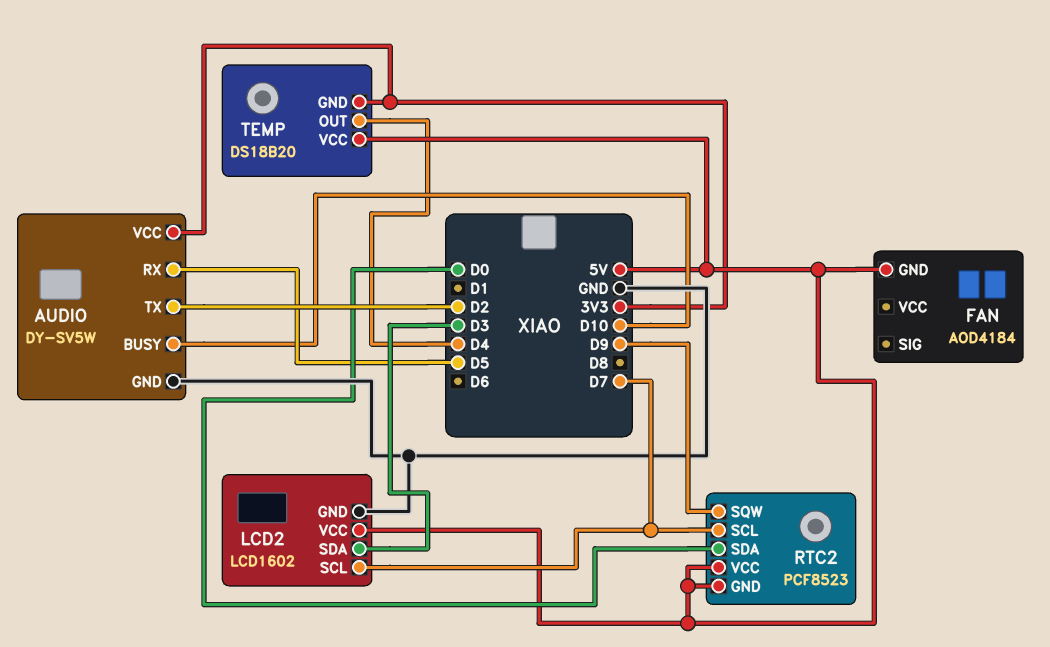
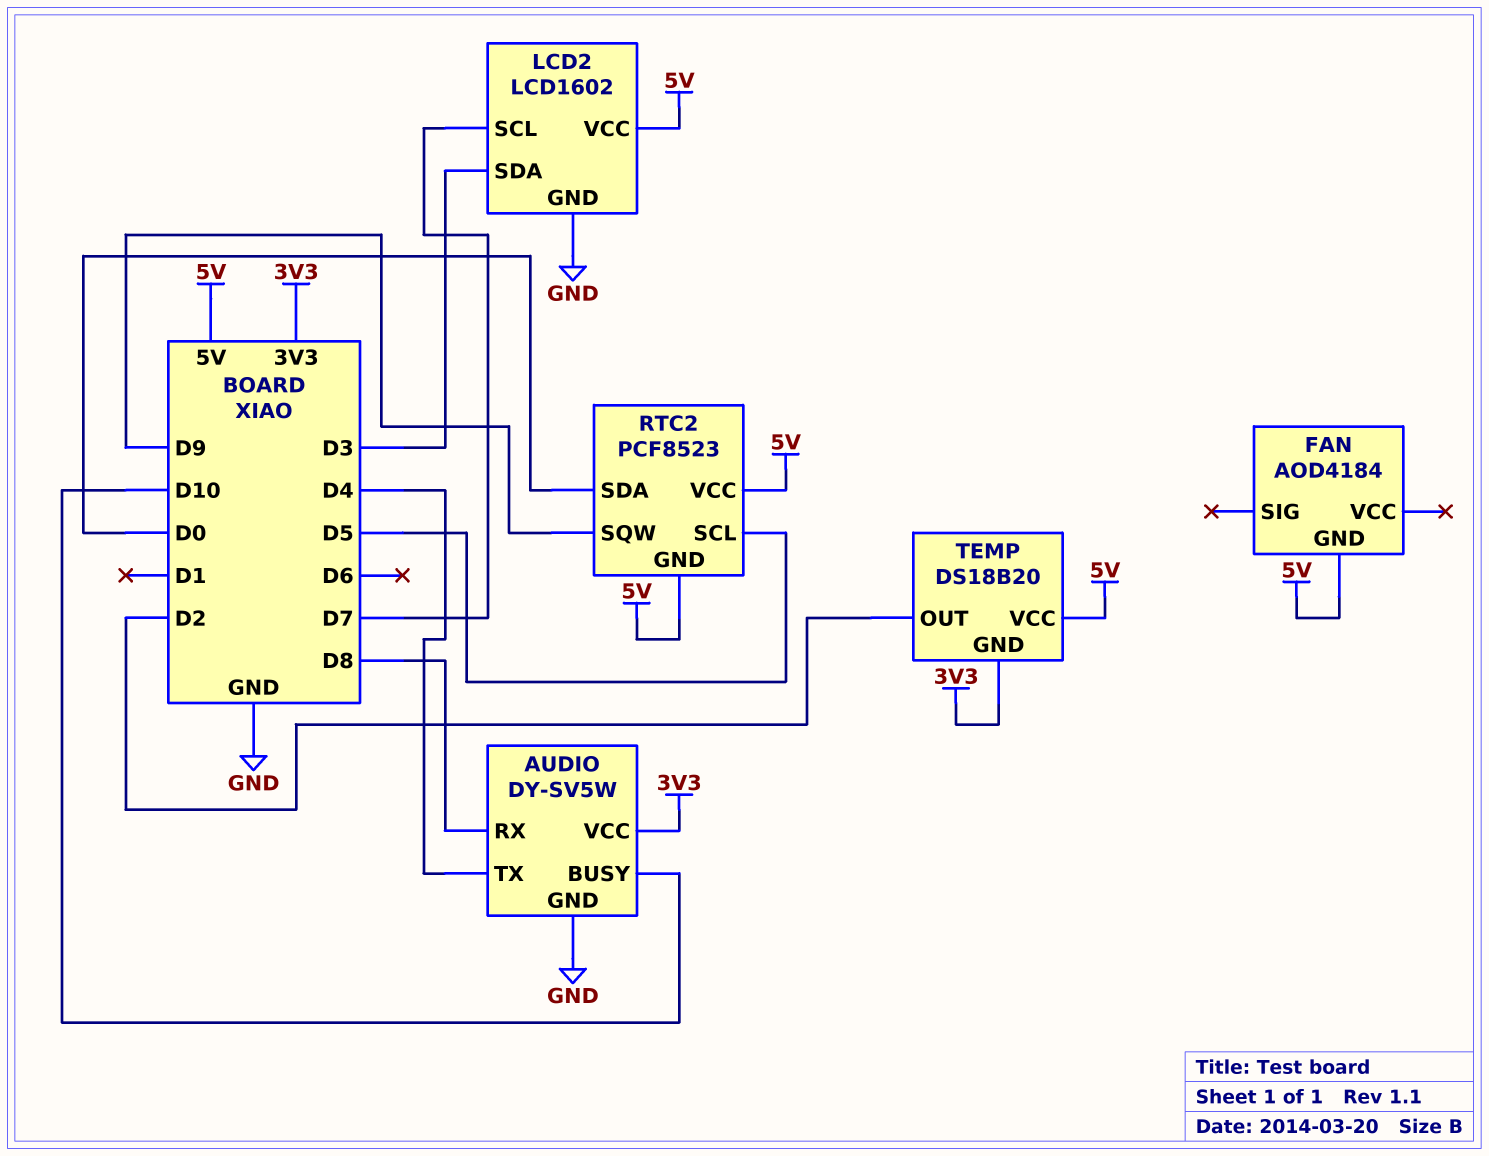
AUDIO pin RX: D5 -> D8
AUDIO pin TX: D2 -> D4
RTC2 pin SCL: D7 -> D5
TEMP pin OUT: D4 -> D2

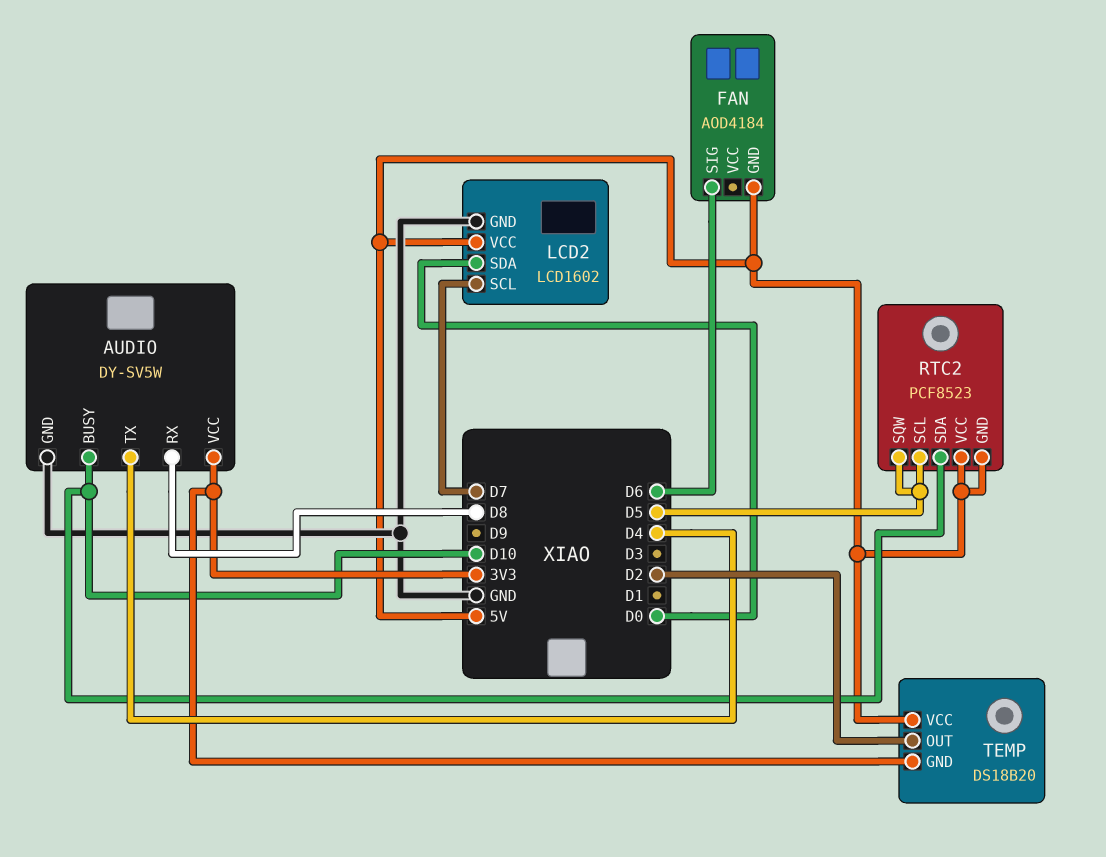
FAN pin SIG: none -> D6
LCD2 pin SDA: D3 -> D0
RTC2 pin SDA: D0 -> D10
RTC2 pin SQW: D9 -> D5

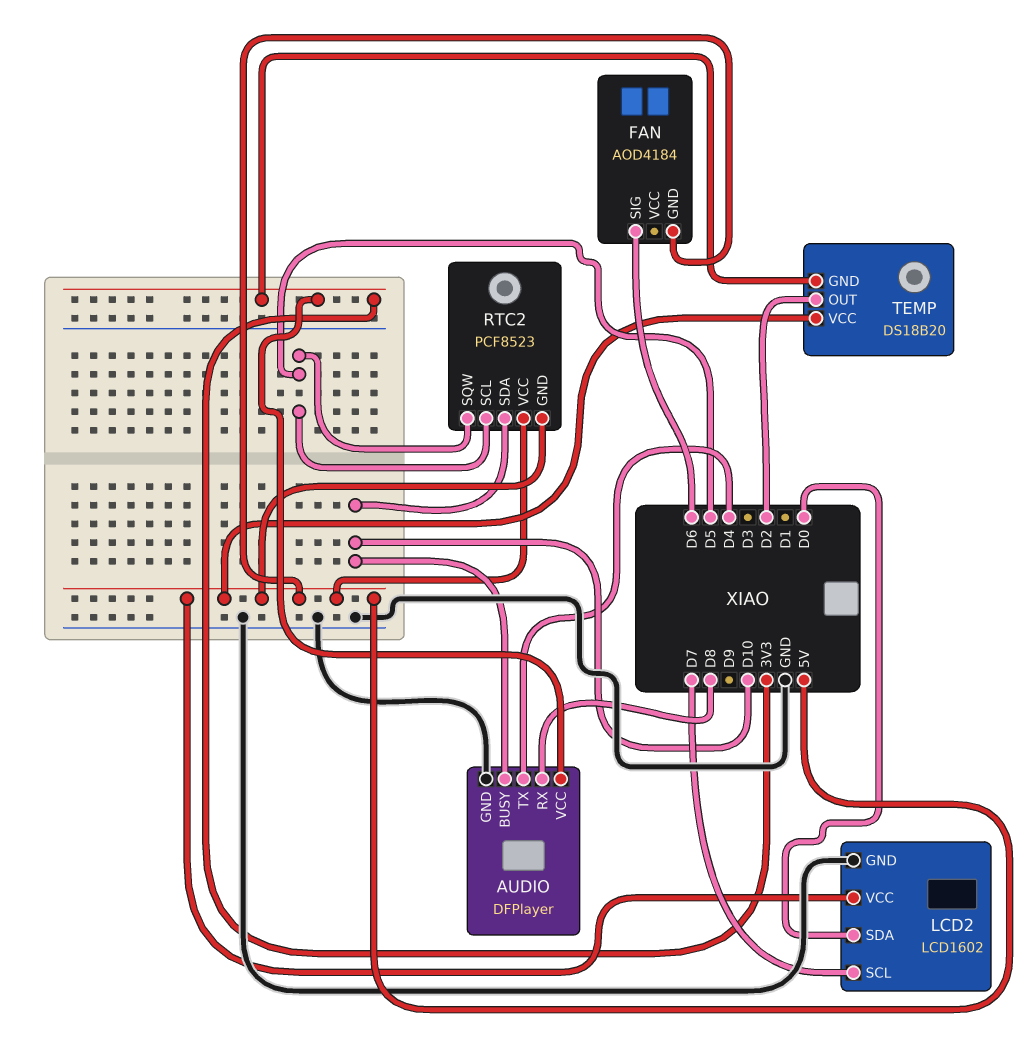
AUDIO: DY-SV5W -> DFPlayer

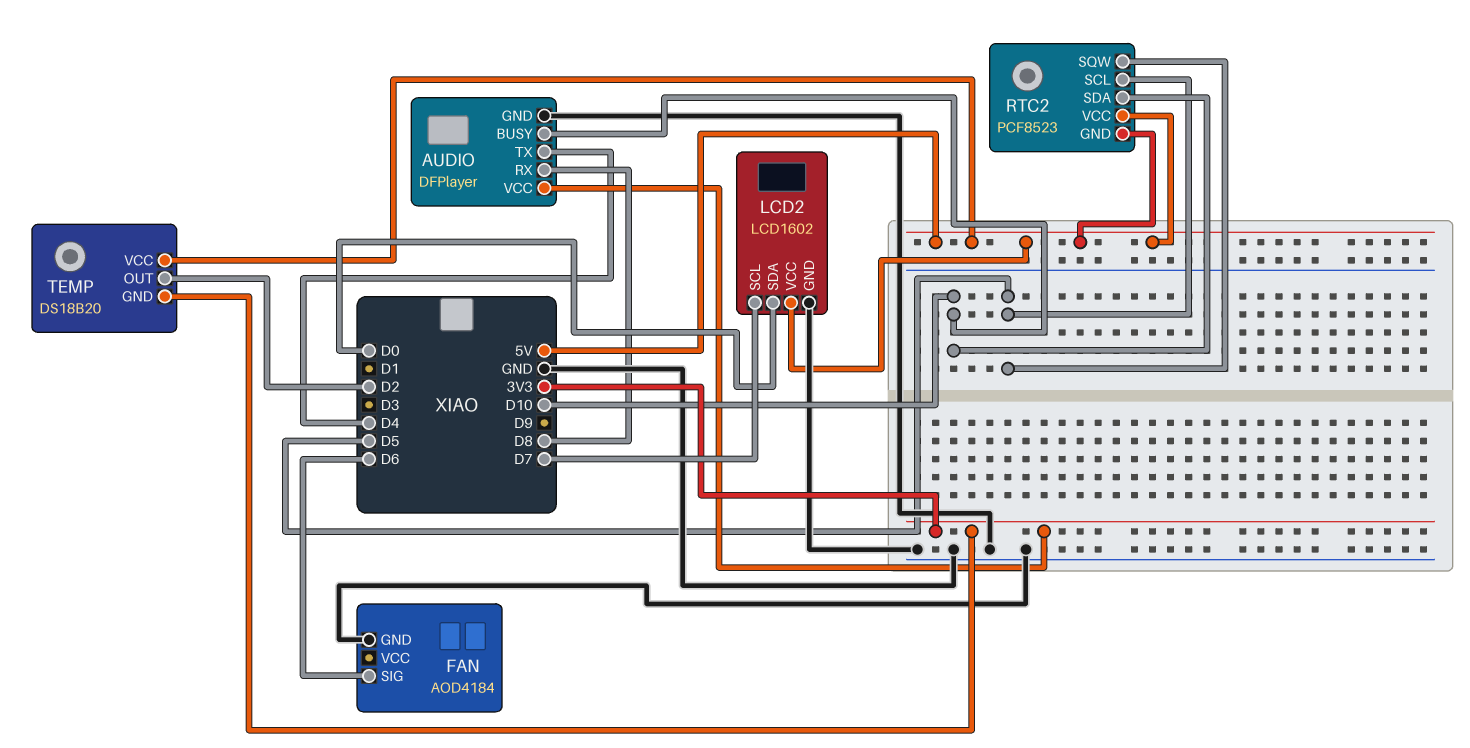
FAN pin GND: 5V -> GND

